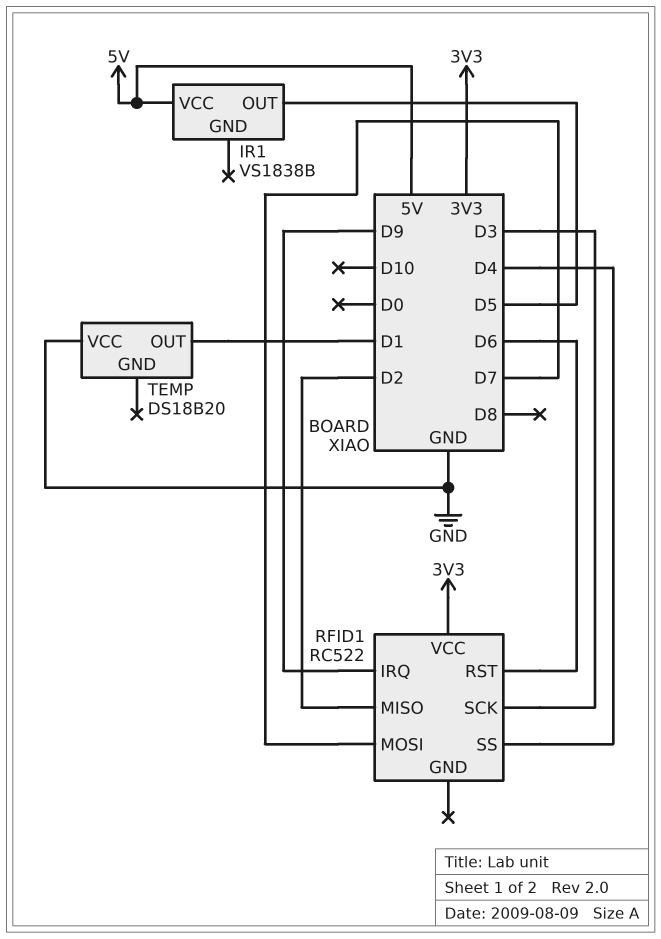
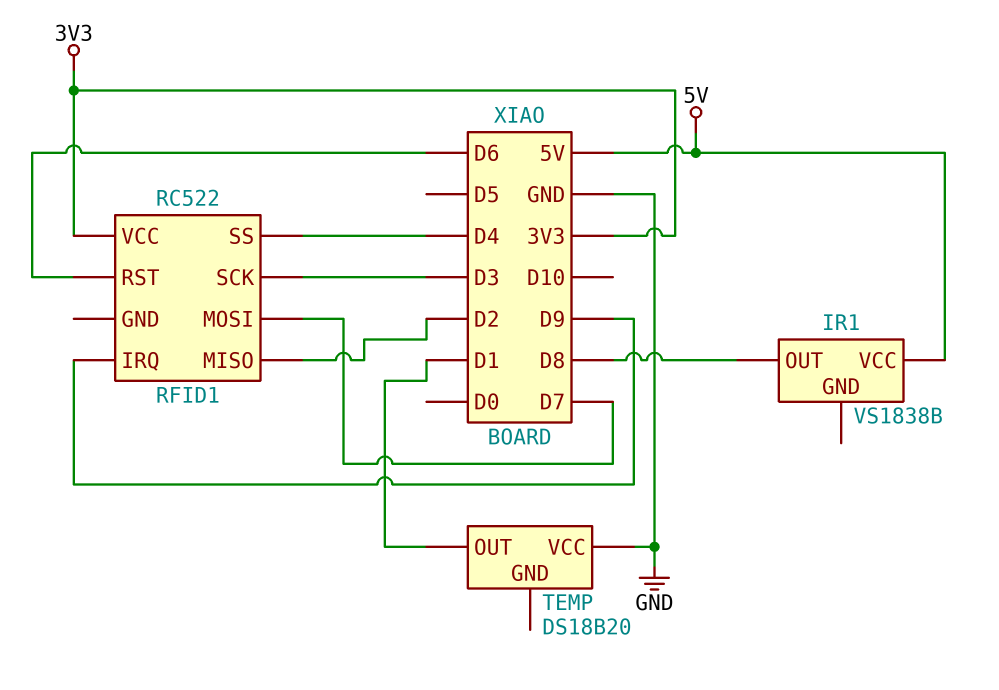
IR1 pin OUT: D5 -> D8

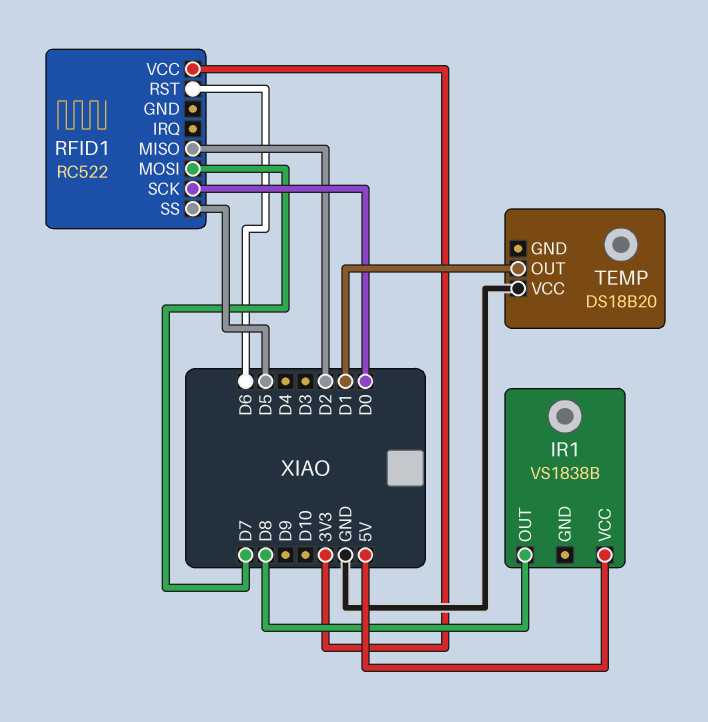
RFID1 pin IRQ: D9 -> none
RFID1 pin SCK: D3 -> D0
RFID1 pin SS: D4 -> D5

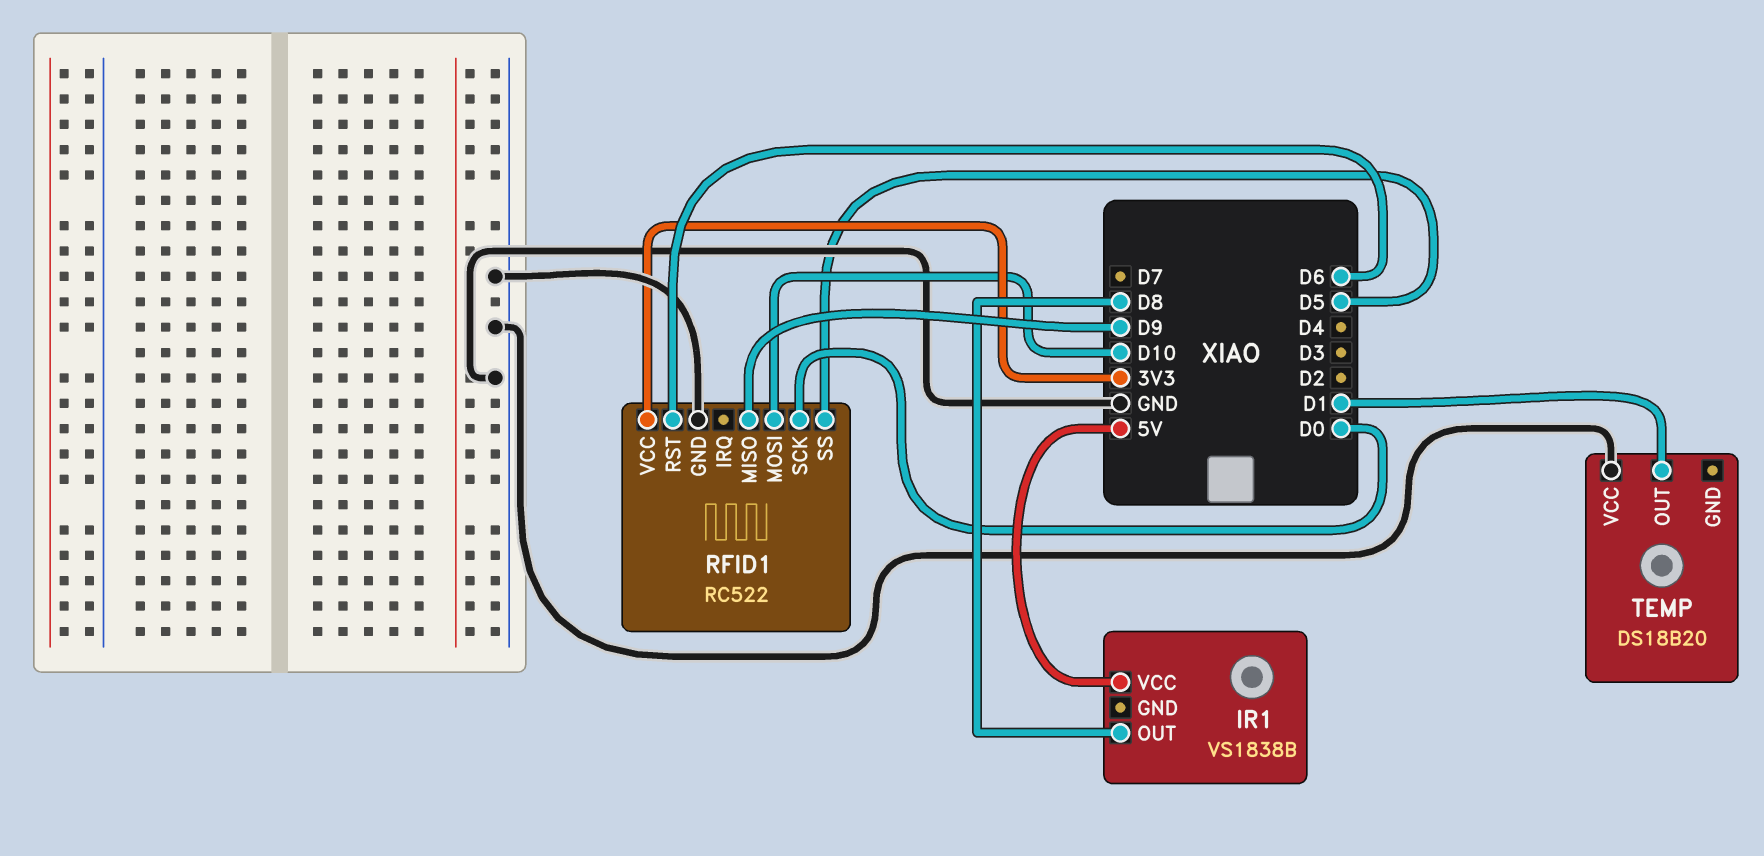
RFID1 pin GND: none -> GND
RFID1 pin MISO: D2 -> D9
RFID1 pin MOSI: D7 -> D10

